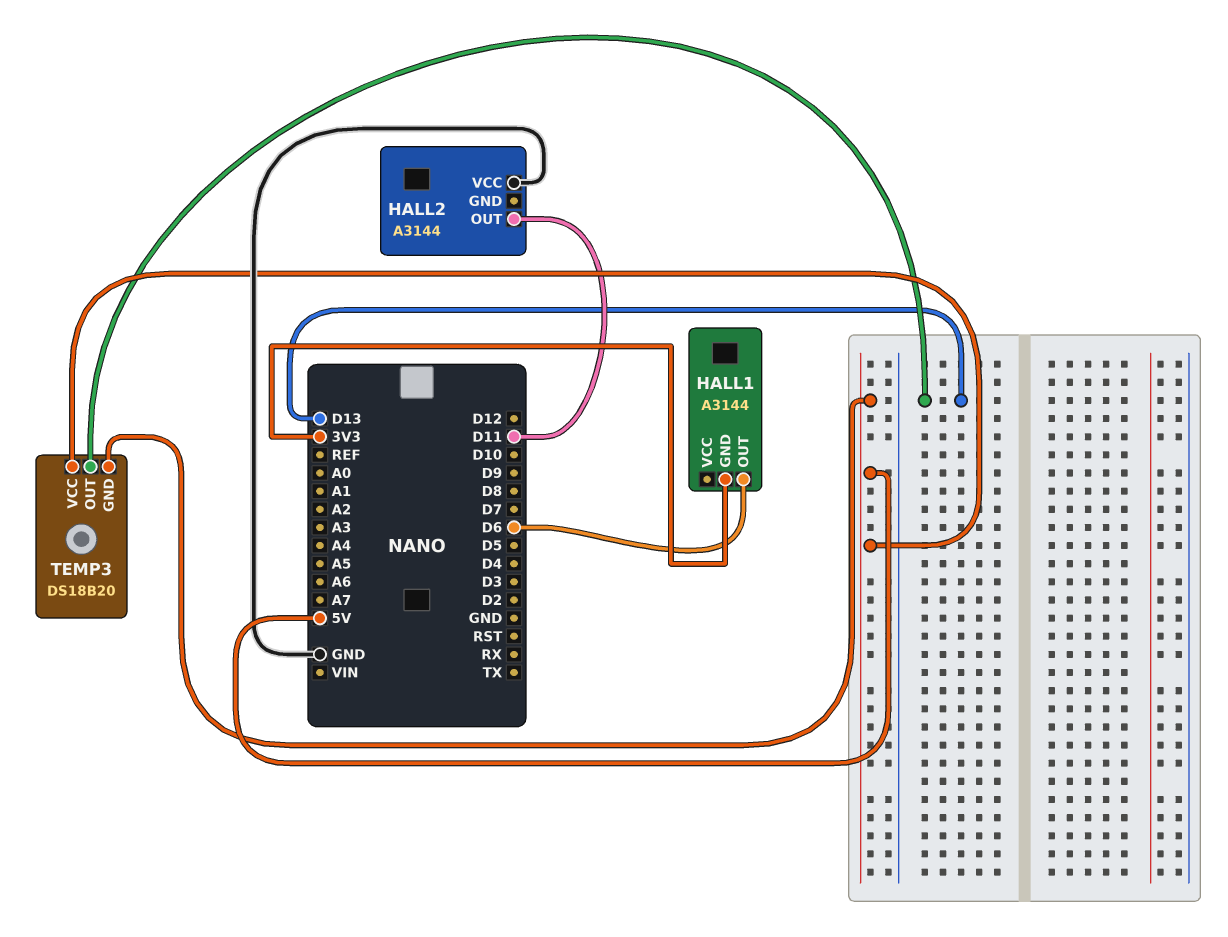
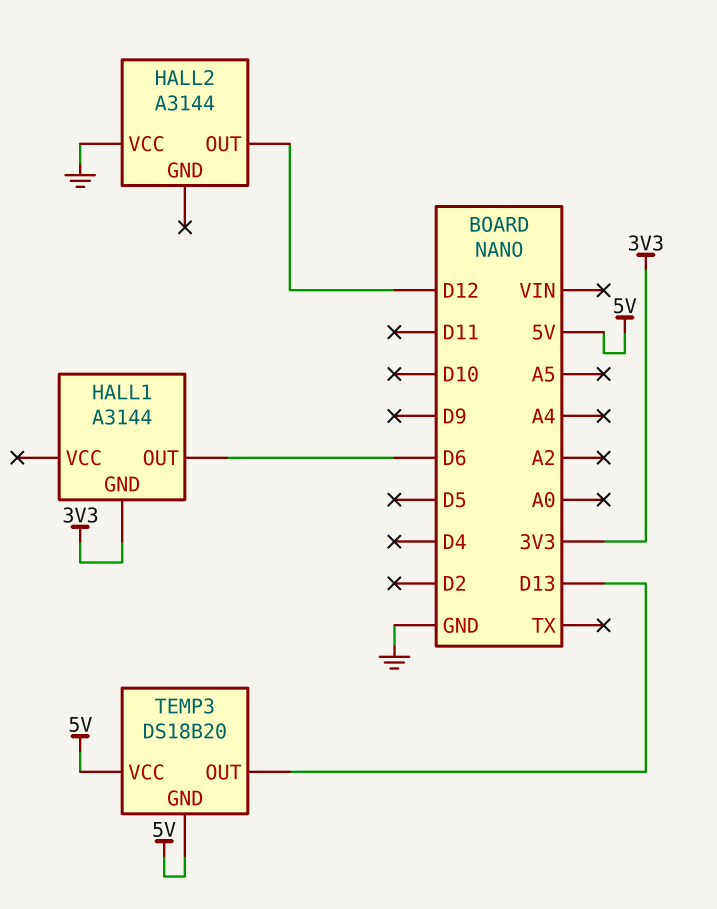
HALL2 pin OUT: D11 -> D12

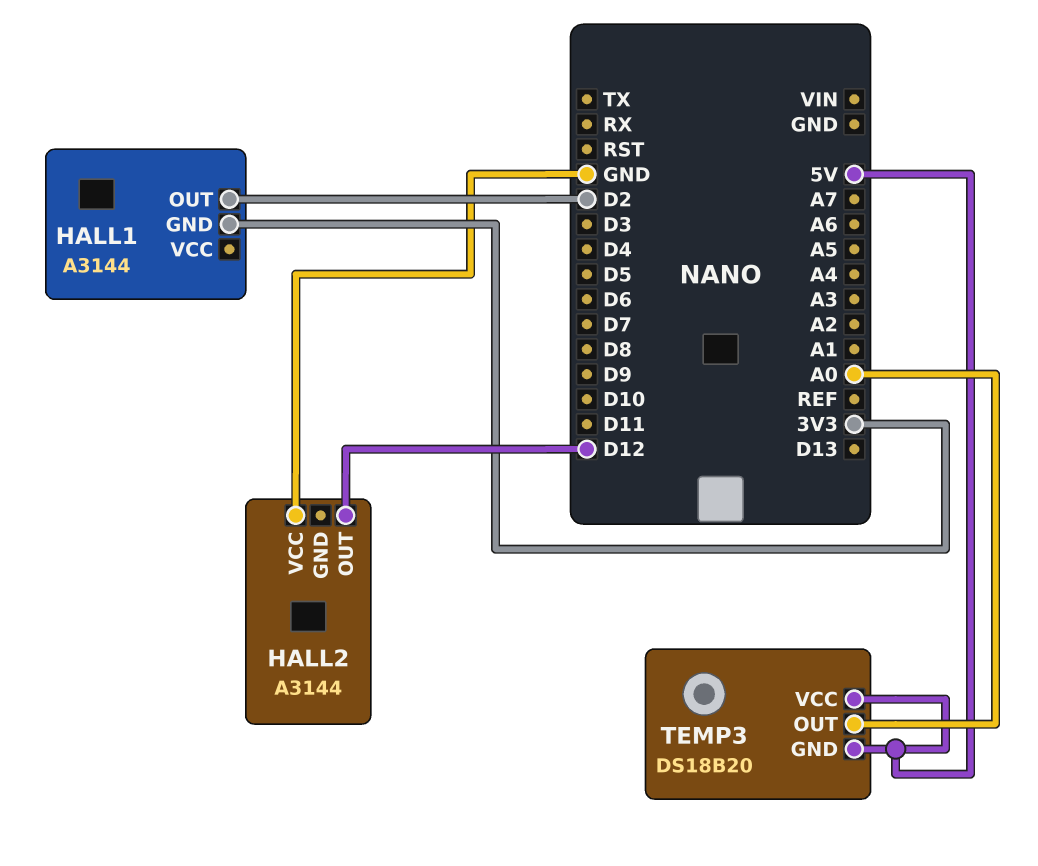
HALL1 pin OUT: D6 -> D2
TEMP3 pin OUT: D13 -> A0

